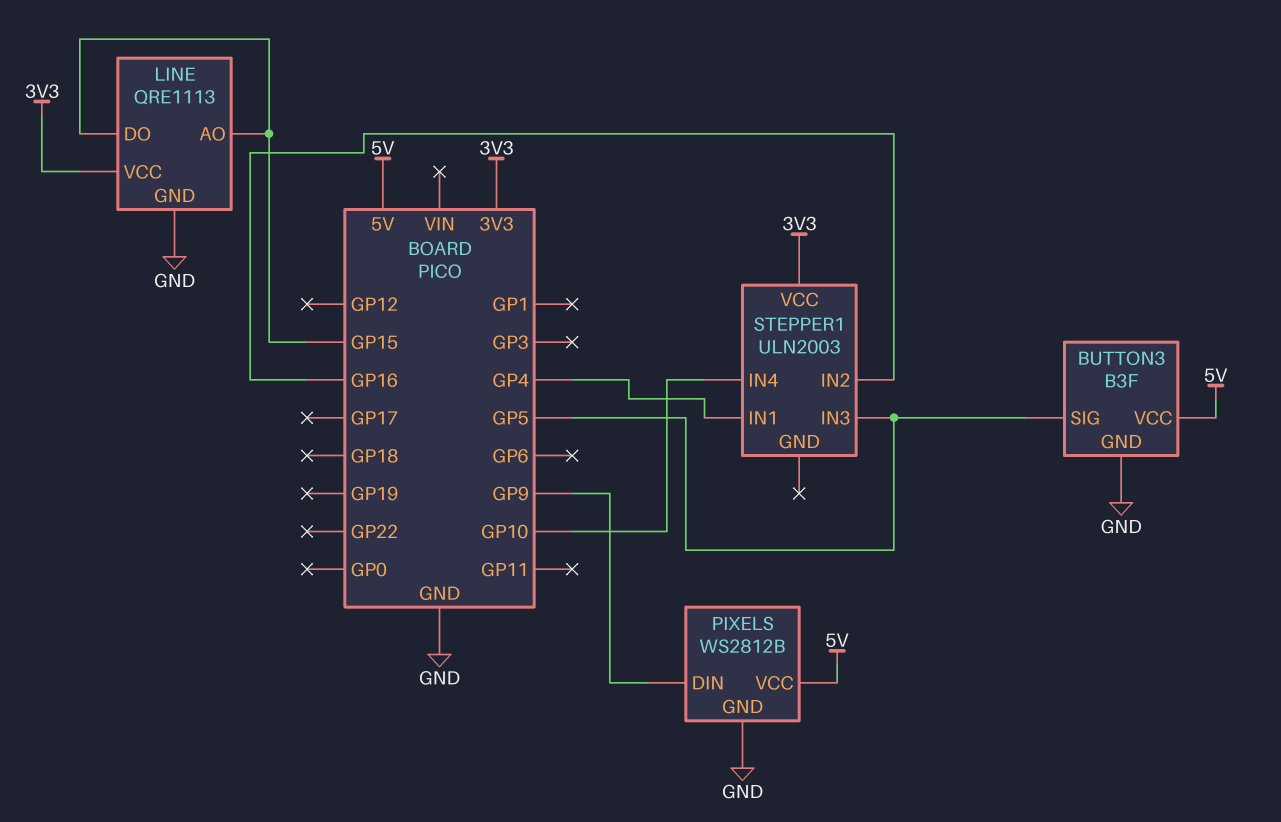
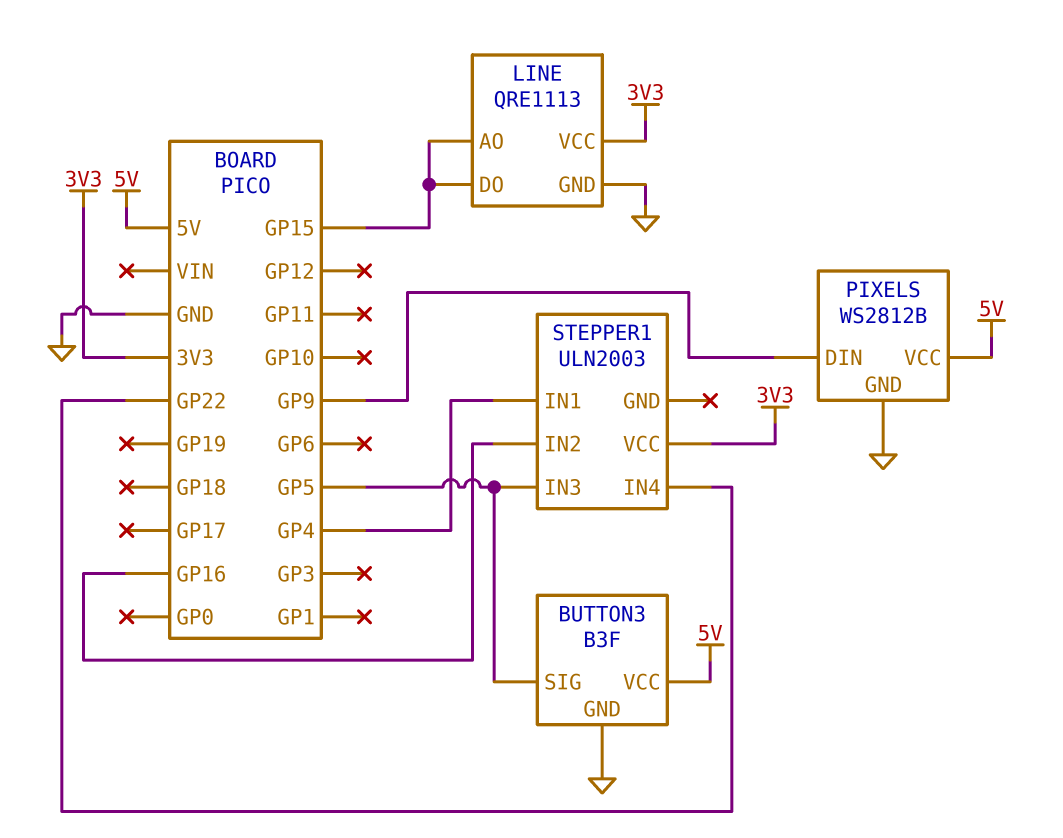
STEPPER1 pin IN4: GP10 -> GP22

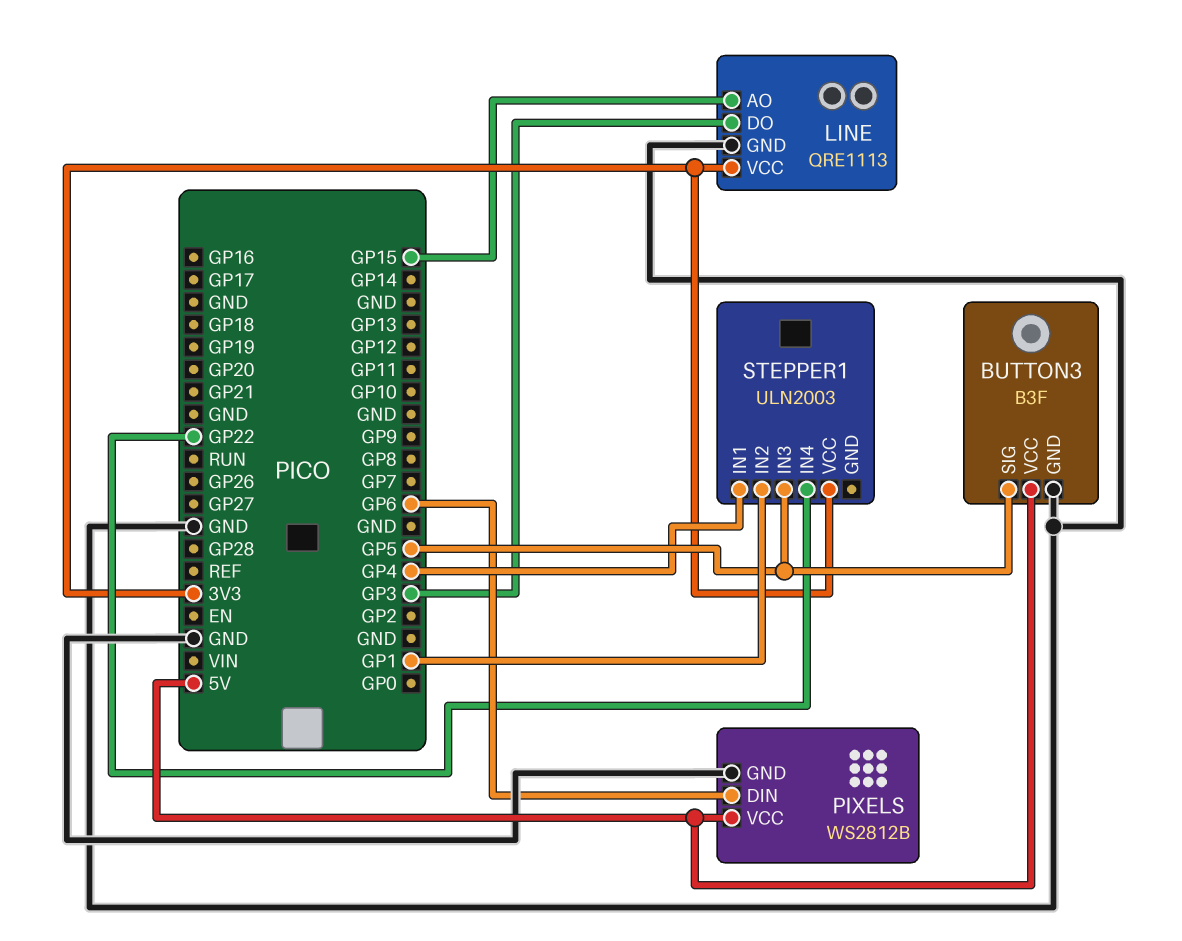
LINE pin DO: GP15 -> GP3
PIXELS pin DIN: GP9 -> GP6
STEPPER1 pin IN2: GP16 -> GP1

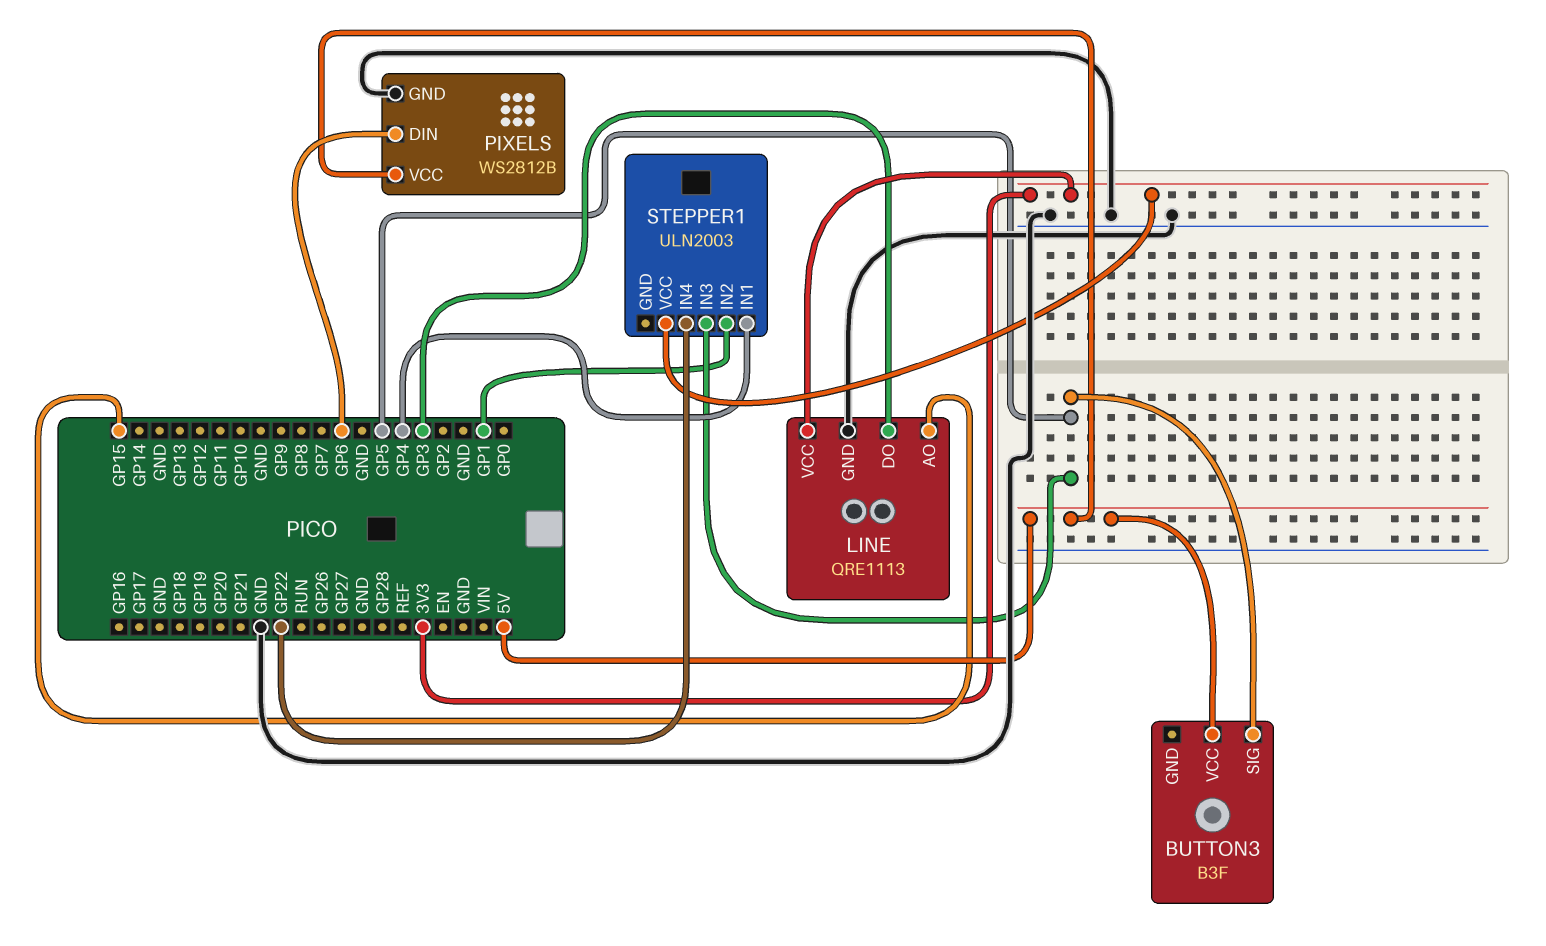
BUTTON3 pin GND: GND -> none

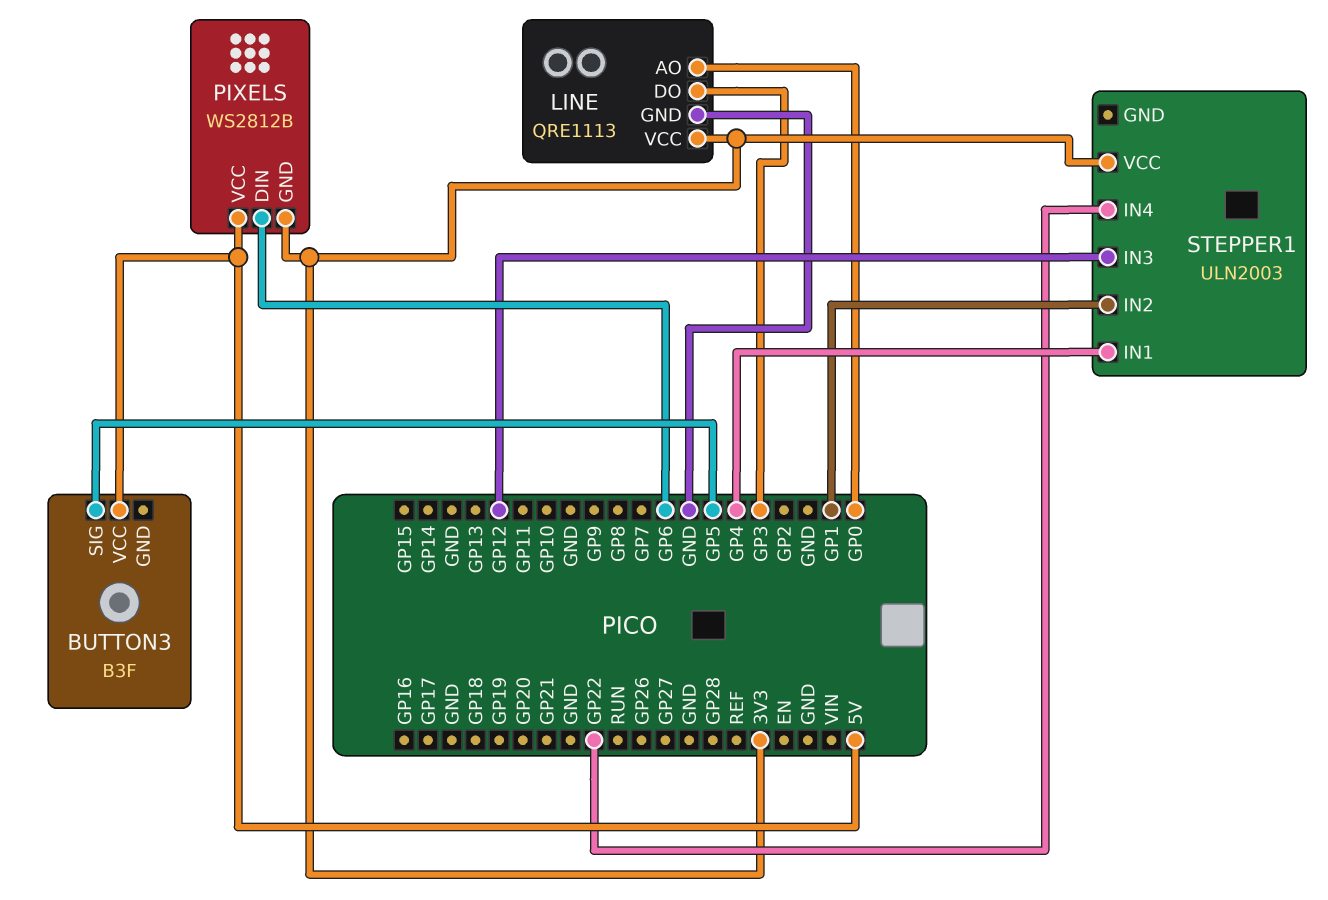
LINE pin AO: GP15 -> GP0
PIXELS pin GND: GND -> 3V3
STEPPER1 pin IN3: GP5 -> GP12

